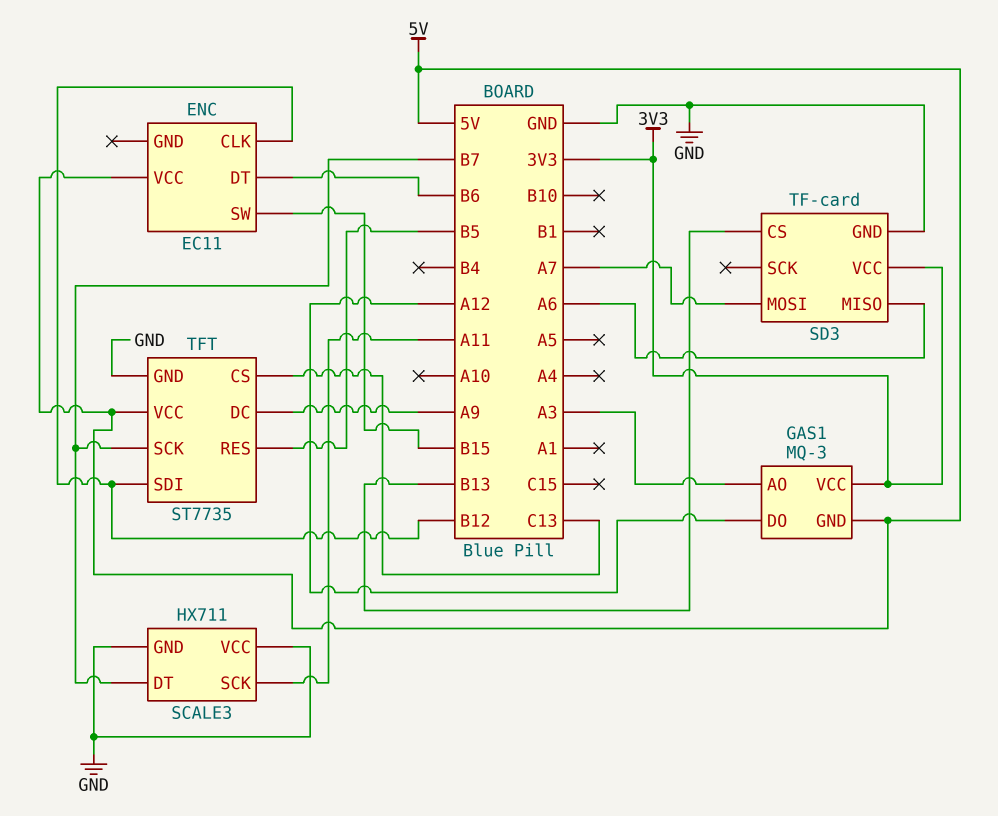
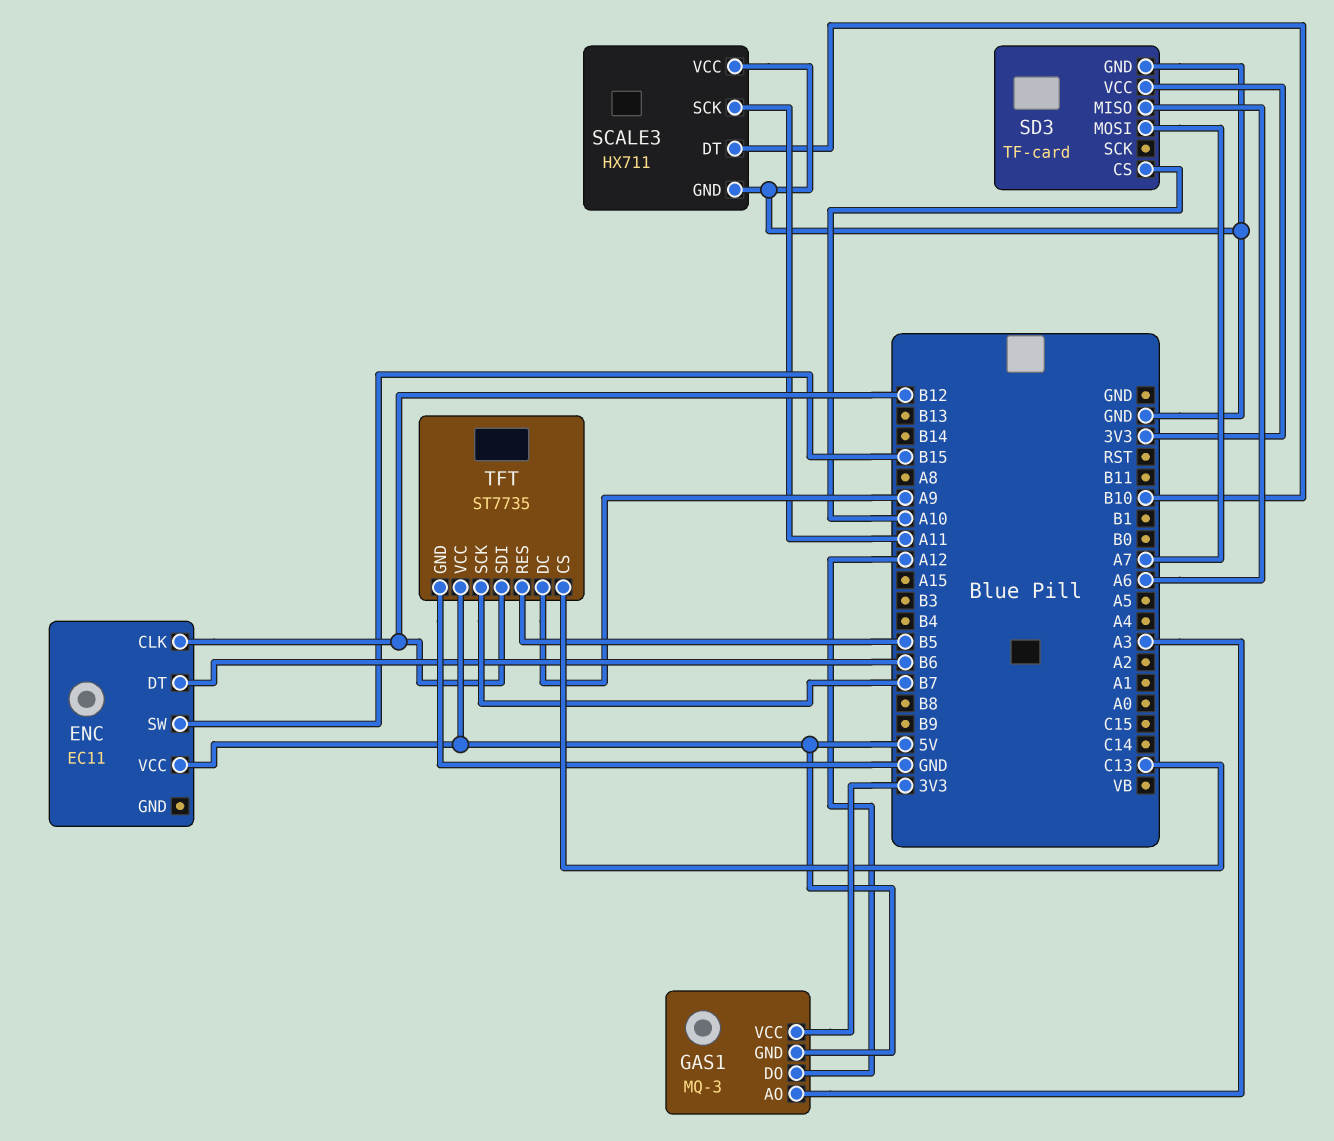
SCALE3 pin DT: B7 -> B10
SD3 pin CS: B13 -> A10

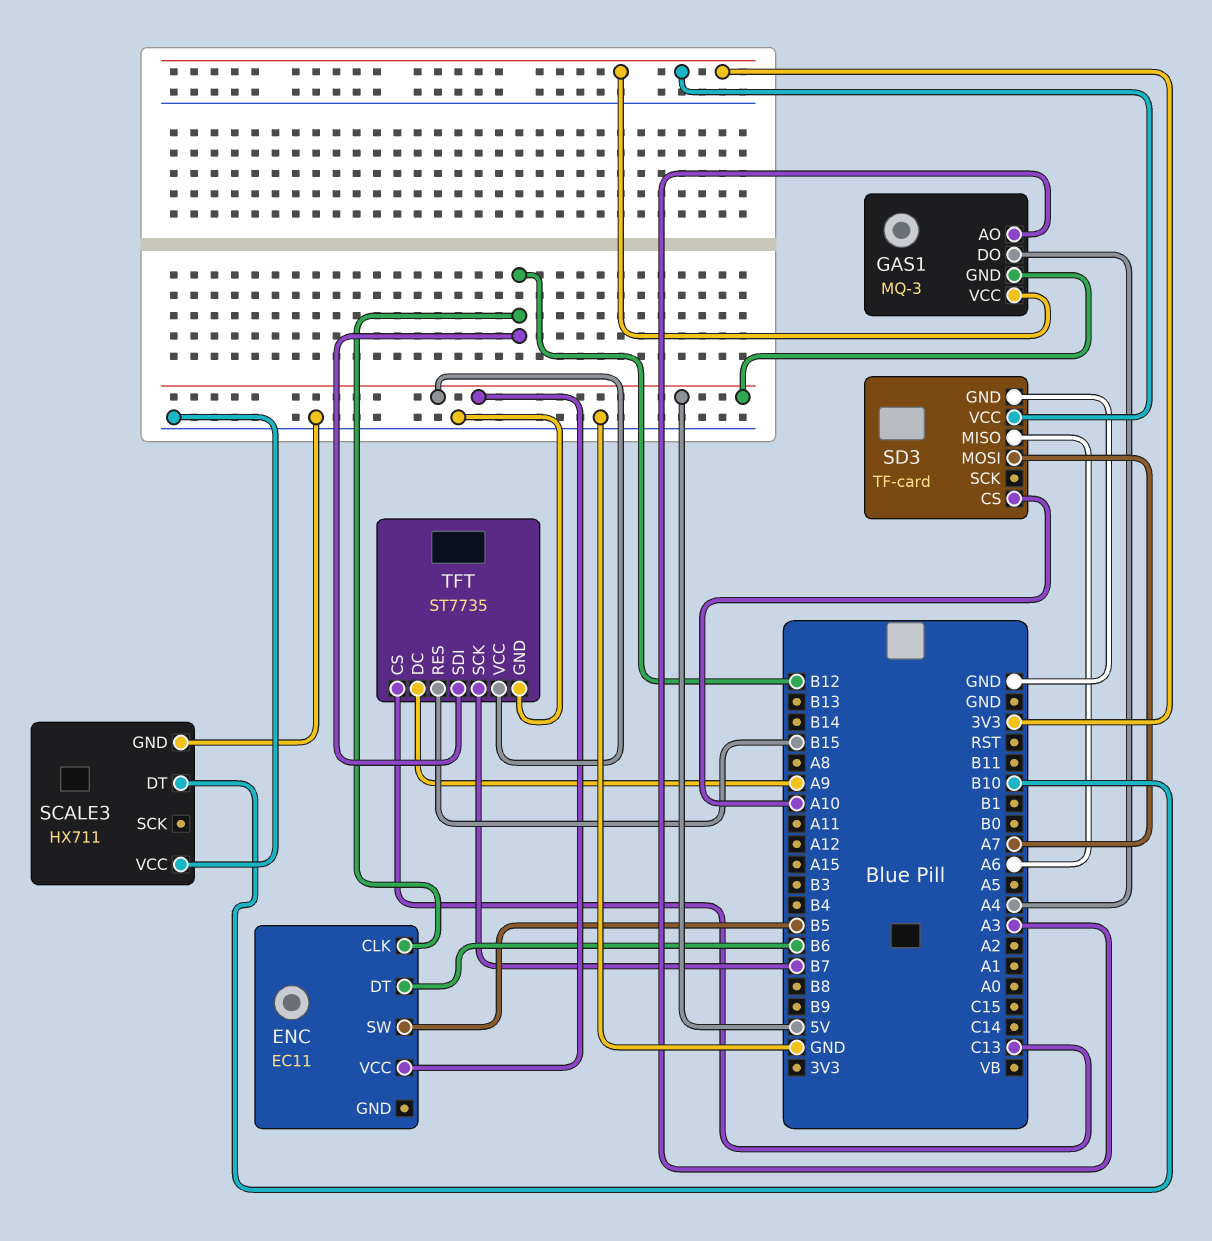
ENC pin SW: B15 -> B5
GAS1 pin DO: A12 -> A4
SCALE3 pin SCK: A11 -> none
TFT pin RES: B5 -> B15

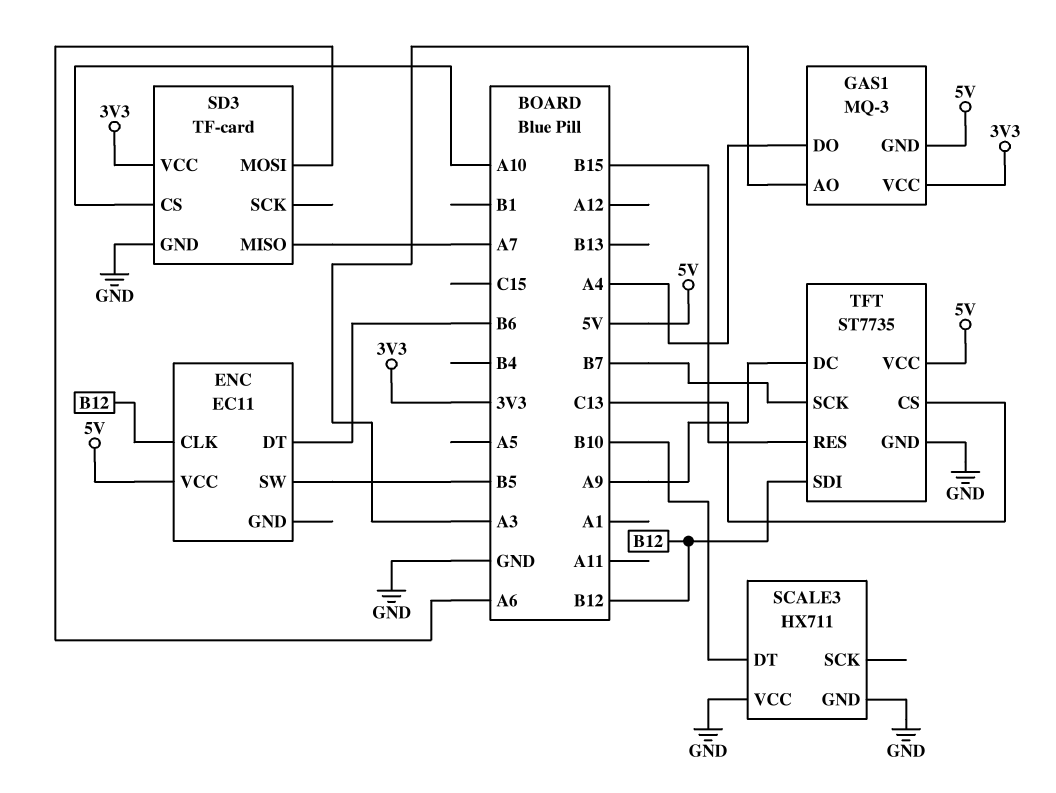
SD3 pin MISO: A6 -> A7
SD3 pin MOSI: A7 -> A6

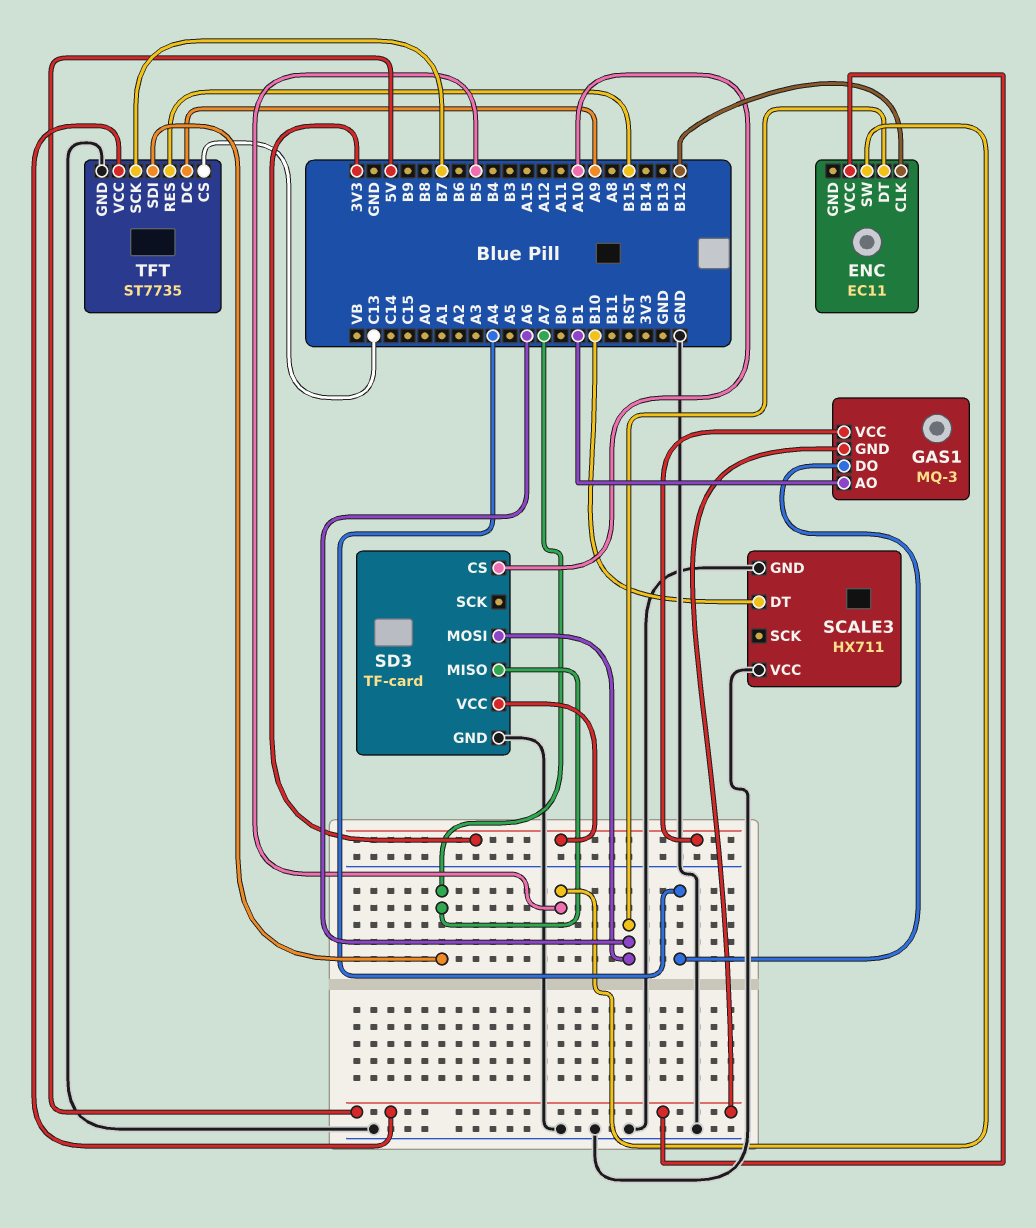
ENC pin DT: B6 -> A6
GAS1 pin AO: A3 -> B1
TFT pin SDI: B12 -> A7

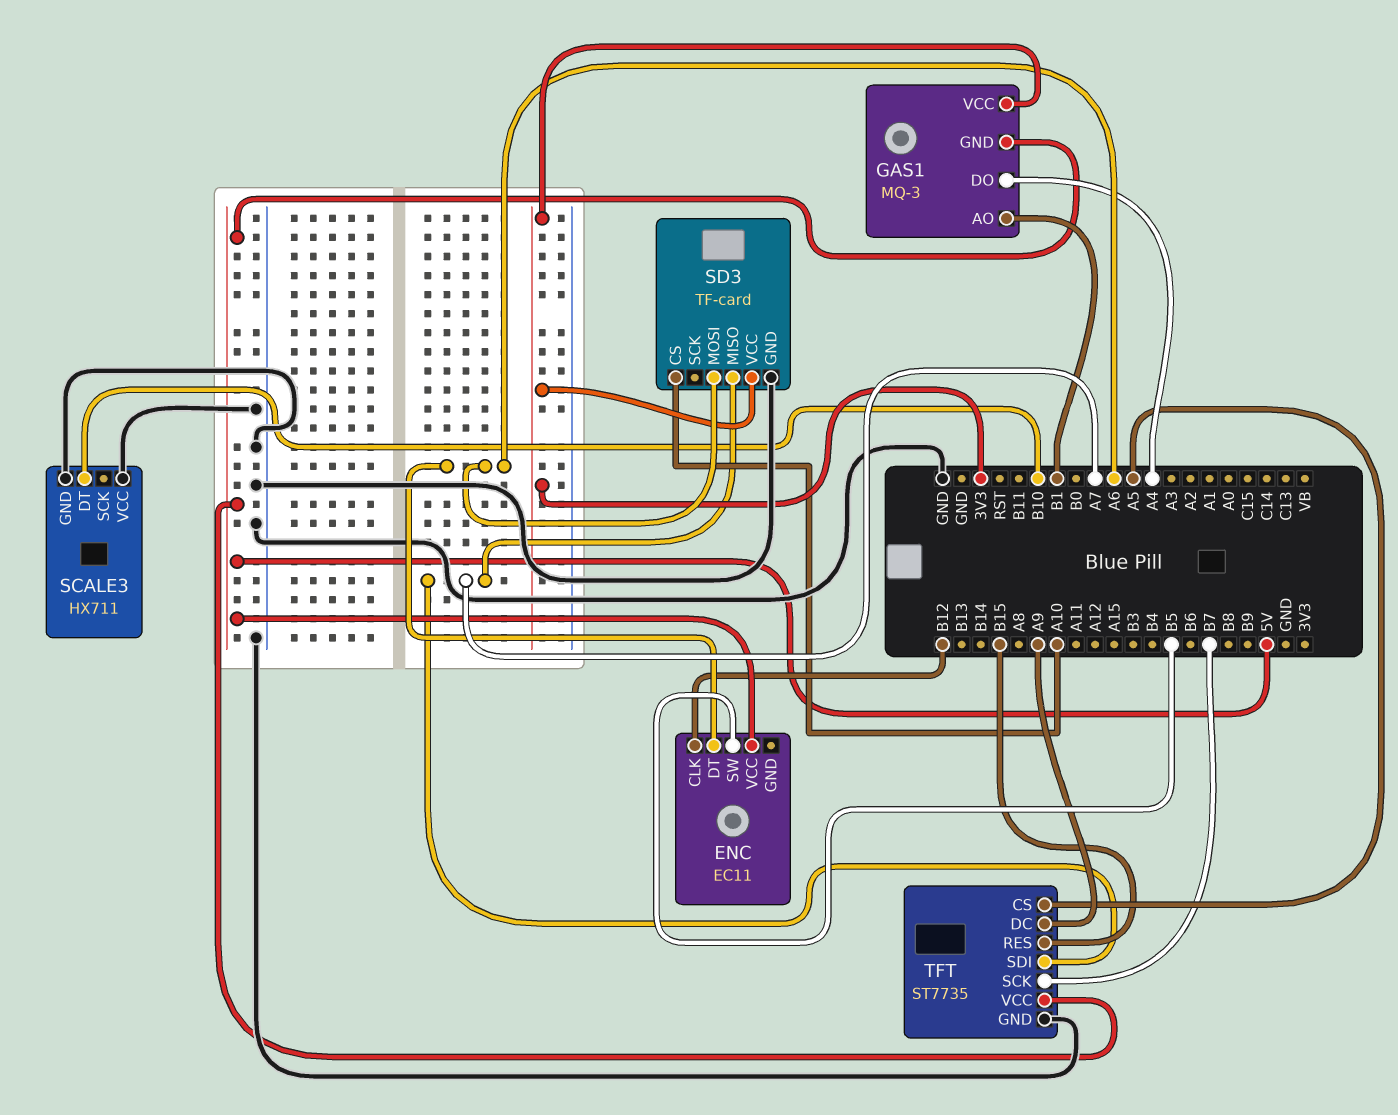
TFT pin CS: C13 -> A5

